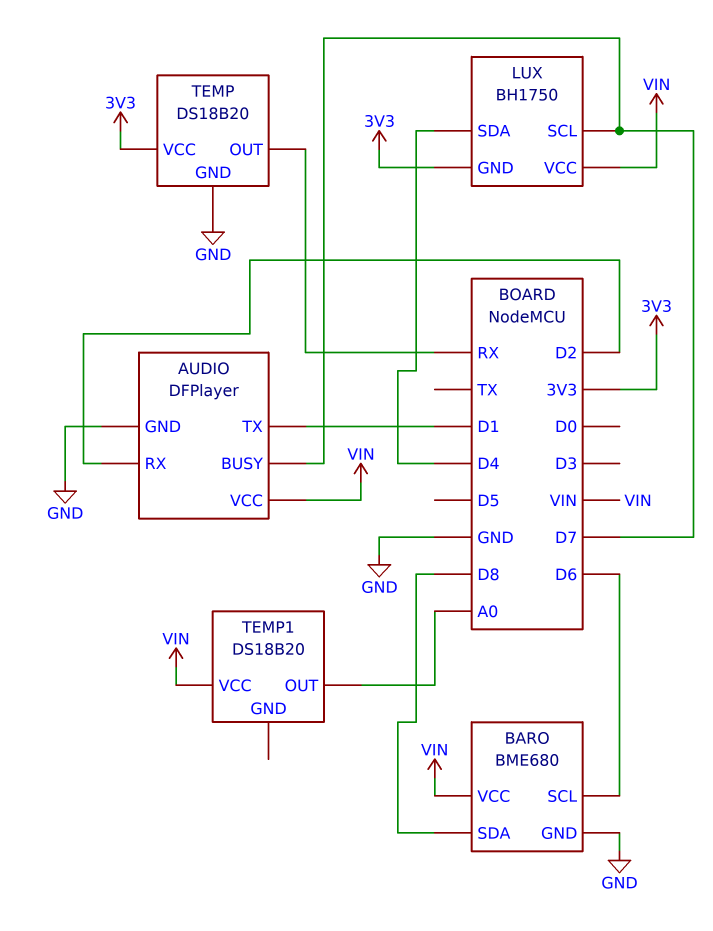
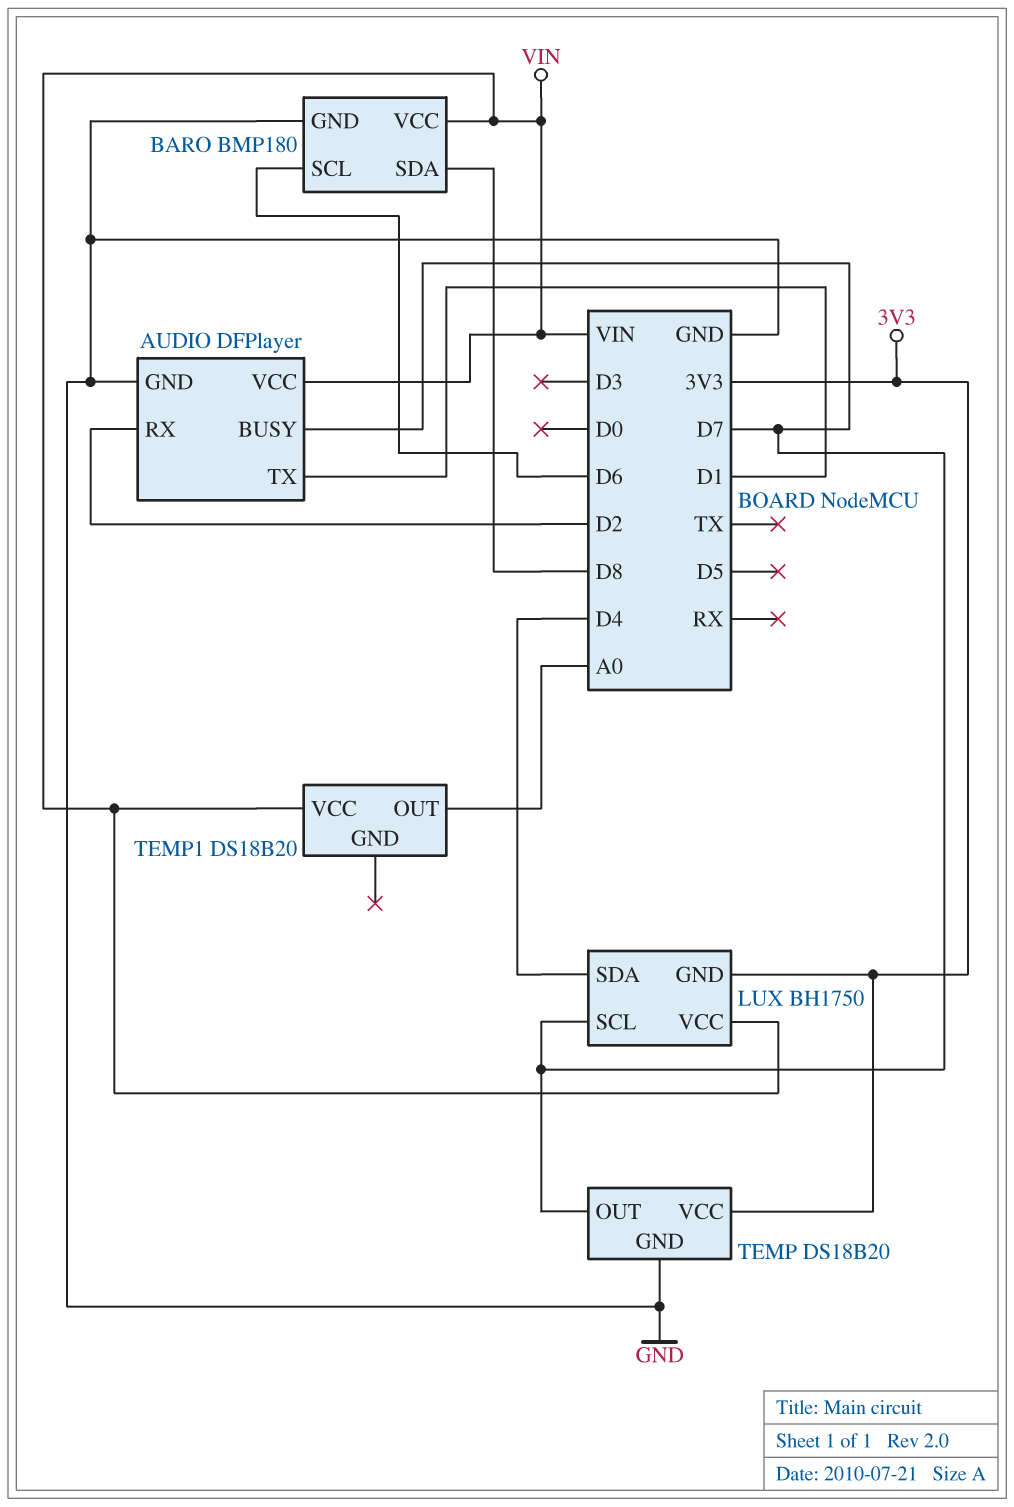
BARO: BME680 -> BMP180
TEMP pin OUT: RX -> D7

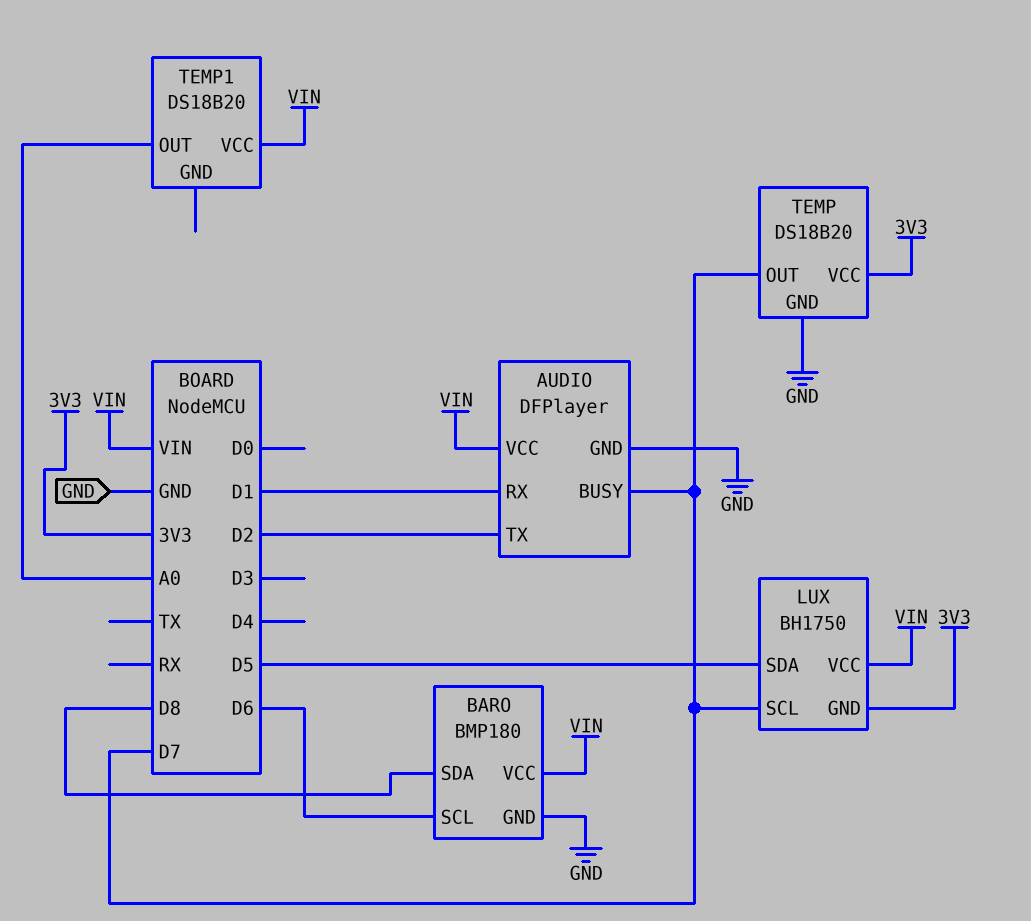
AUDIO pin RX: D2 -> D1
AUDIO pin TX: D1 -> D2
LUX pin SDA: D4 -> D5

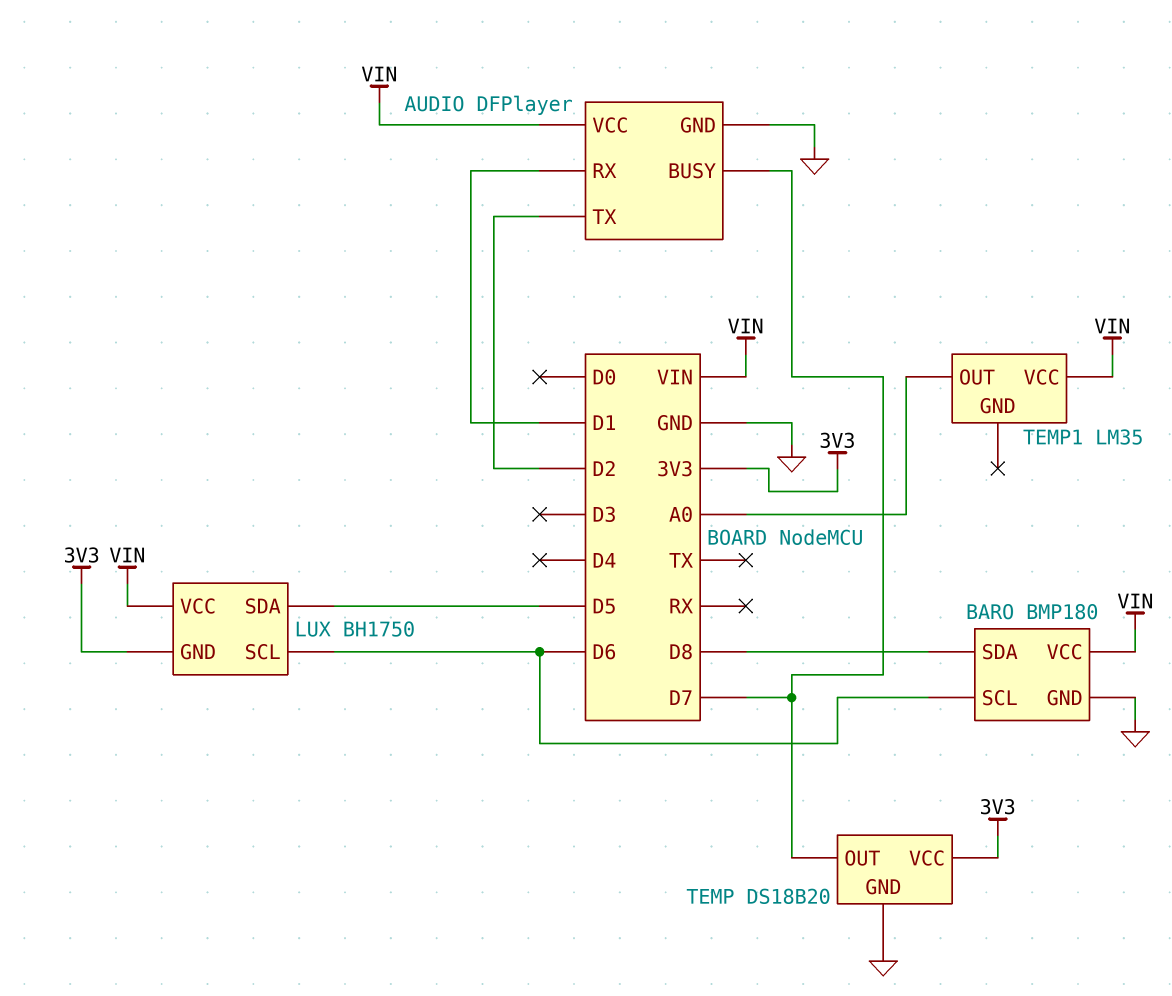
LUX pin SCL: D7 -> D6
TEMP1: DS18B20 -> LM35

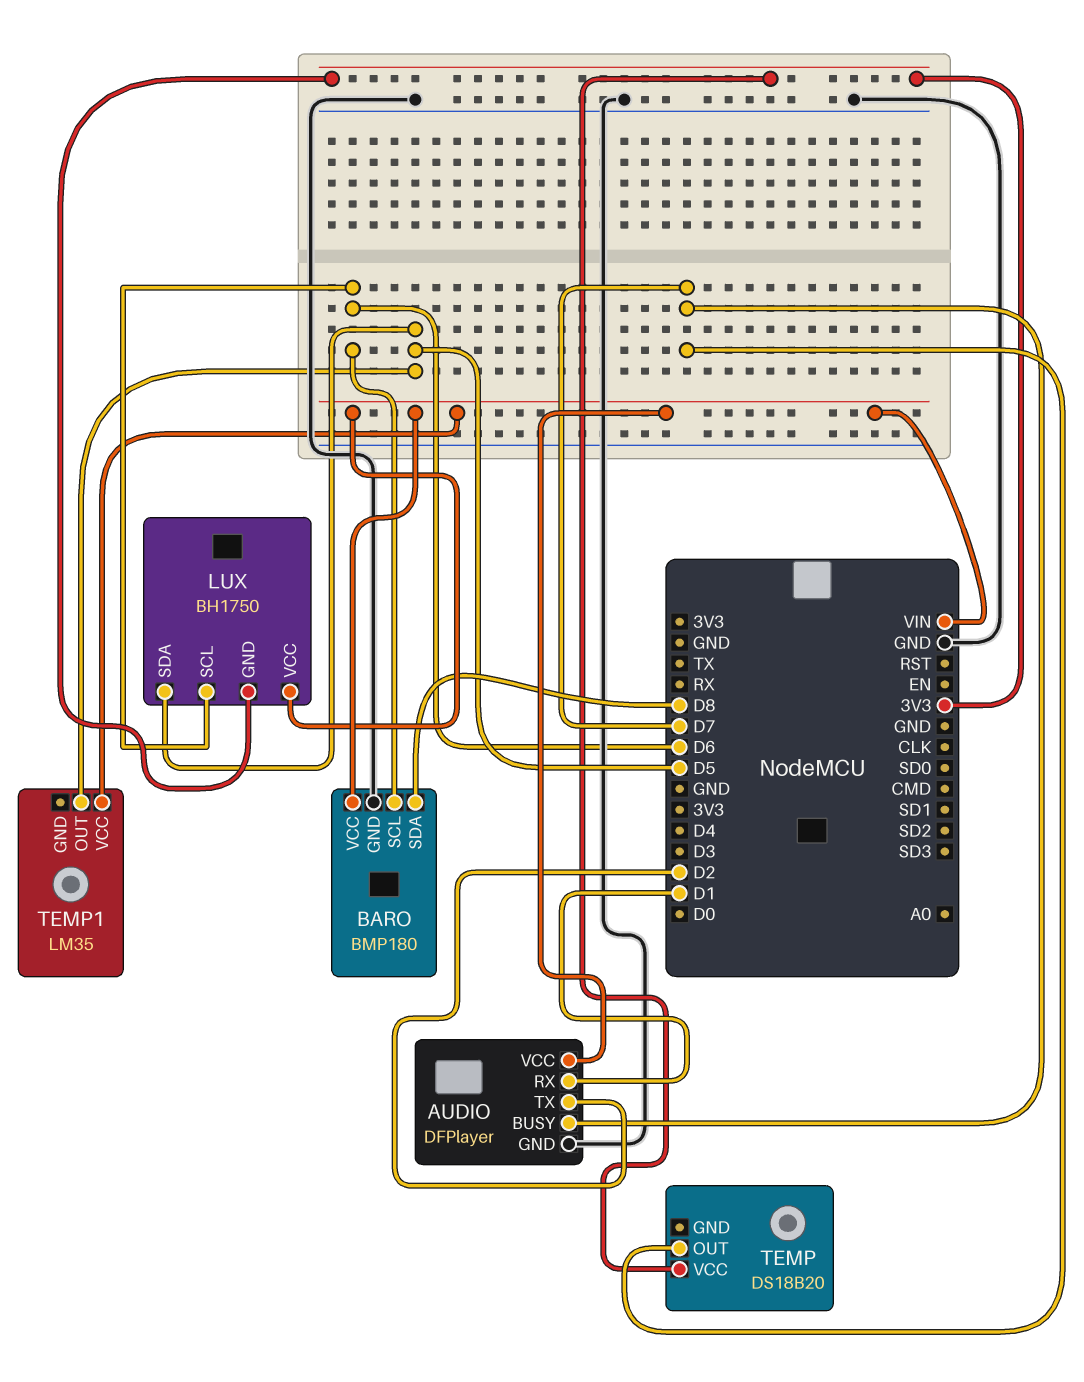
TEMP pin GND: GND -> none
TEMP1 pin OUT: A0 -> D5

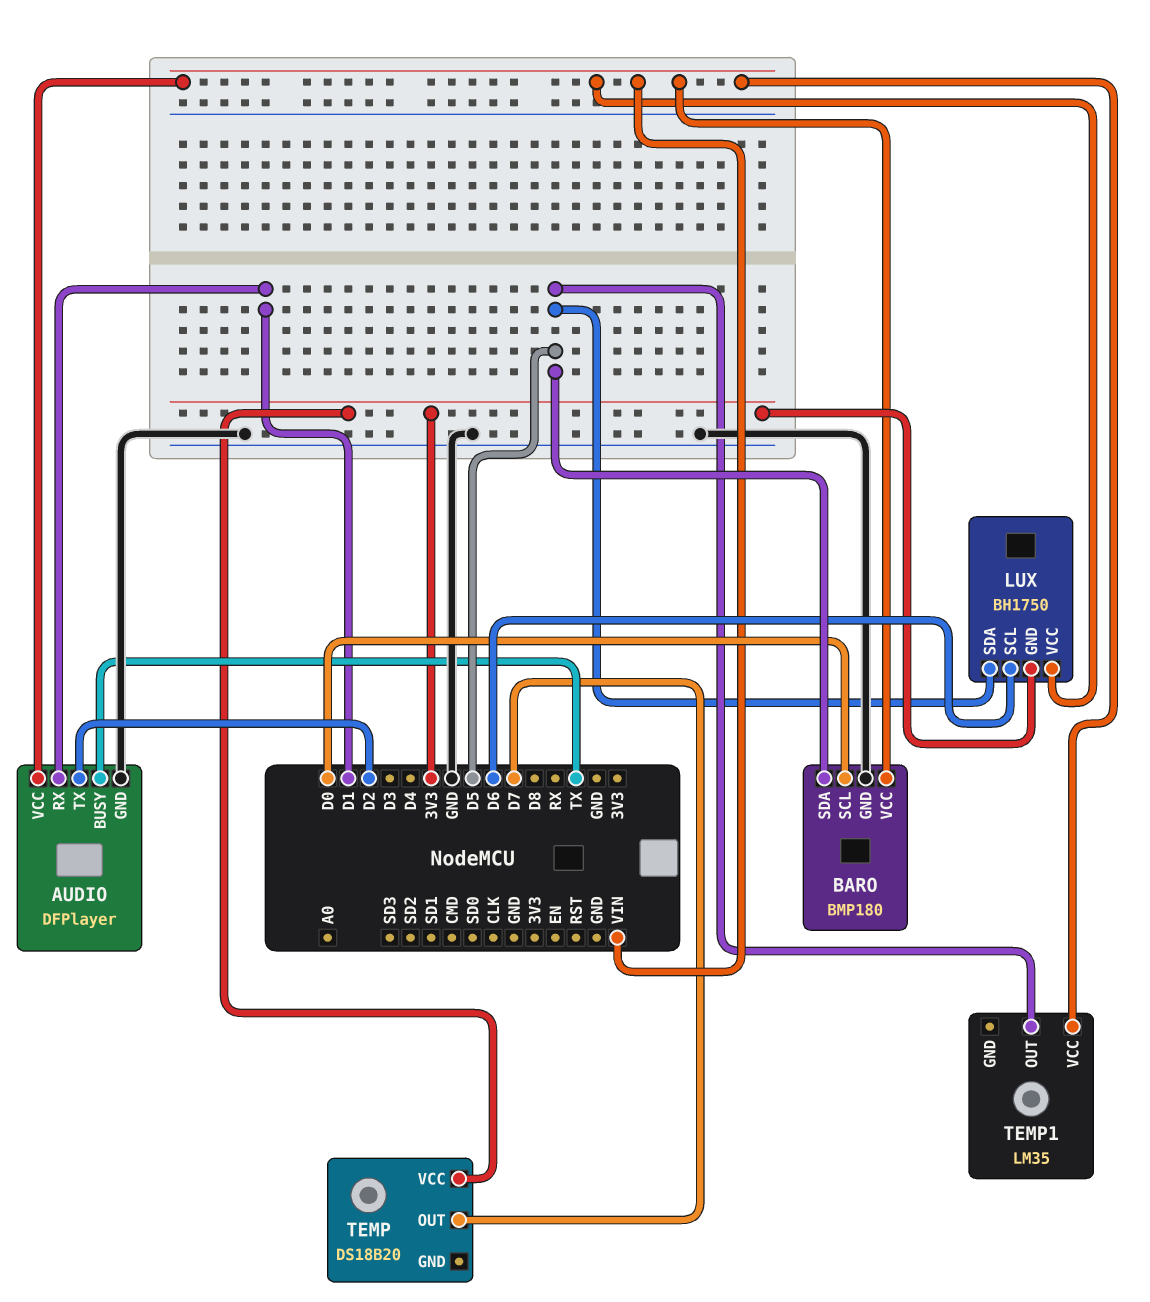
AUDIO pin BUSY: D7 -> TX
BARO pin SCL: D6 -> D0
BARO pin SDA: D8 -> D5

